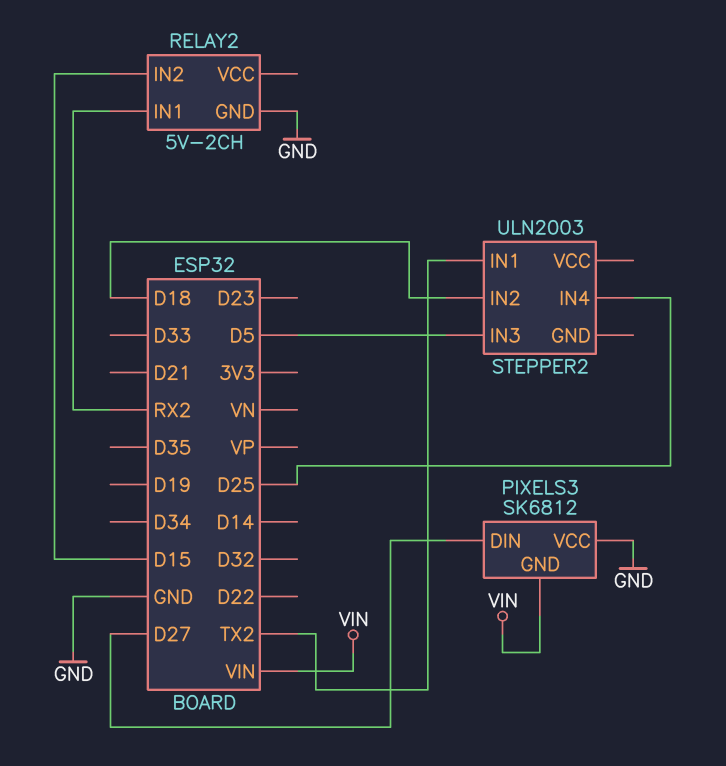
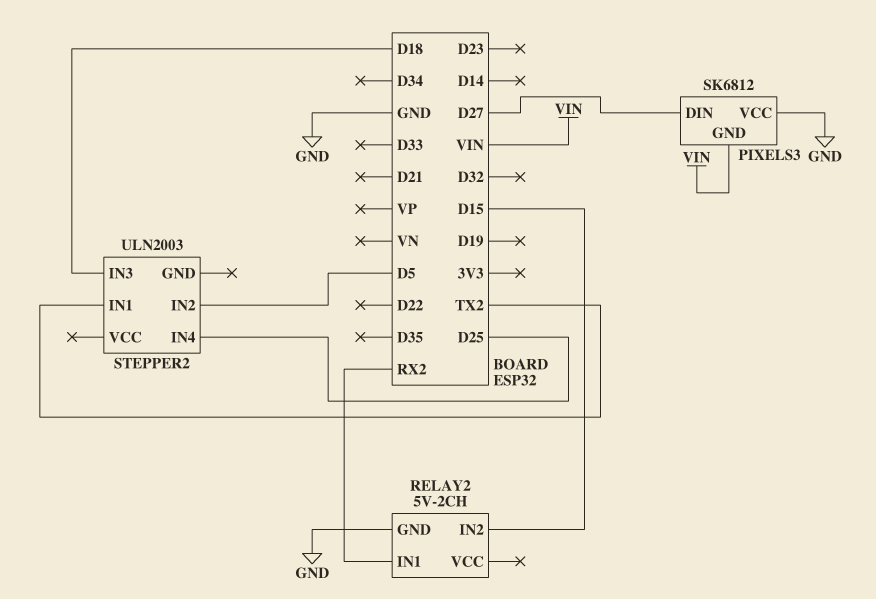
STEPPER2 pin IN2: D18 -> D5
STEPPER2 pin IN3: D5 -> D18

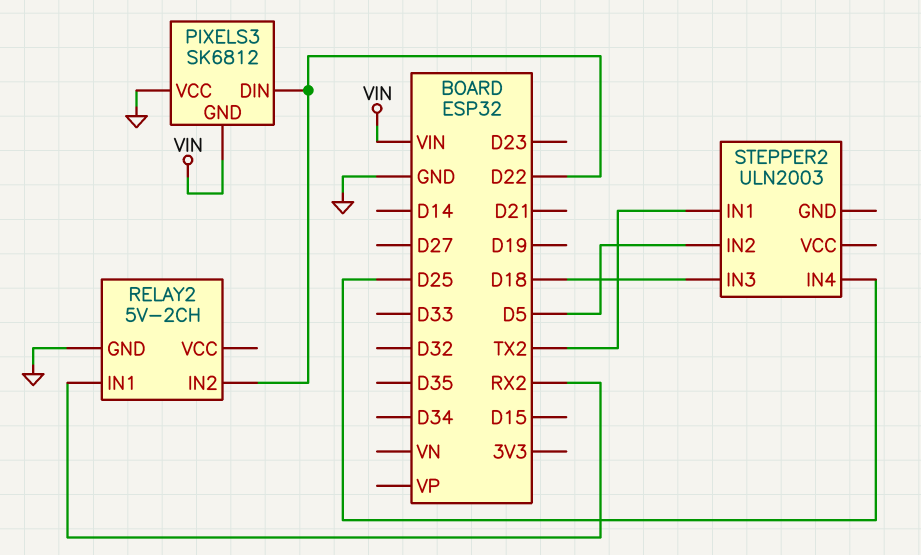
PIXELS3 pin DIN: D27 -> D22
RELAY2 pin IN2: D15 -> D22

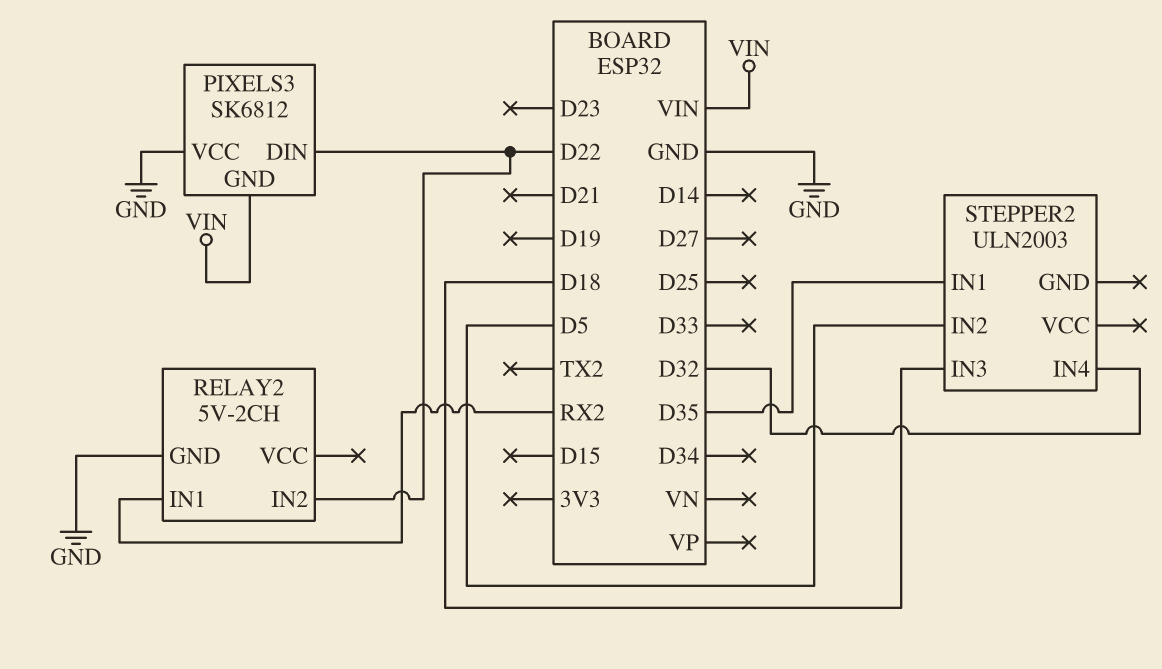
STEPPER2 pin IN1: TX2 -> D35
STEPPER2 pin IN4: D25 -> D32

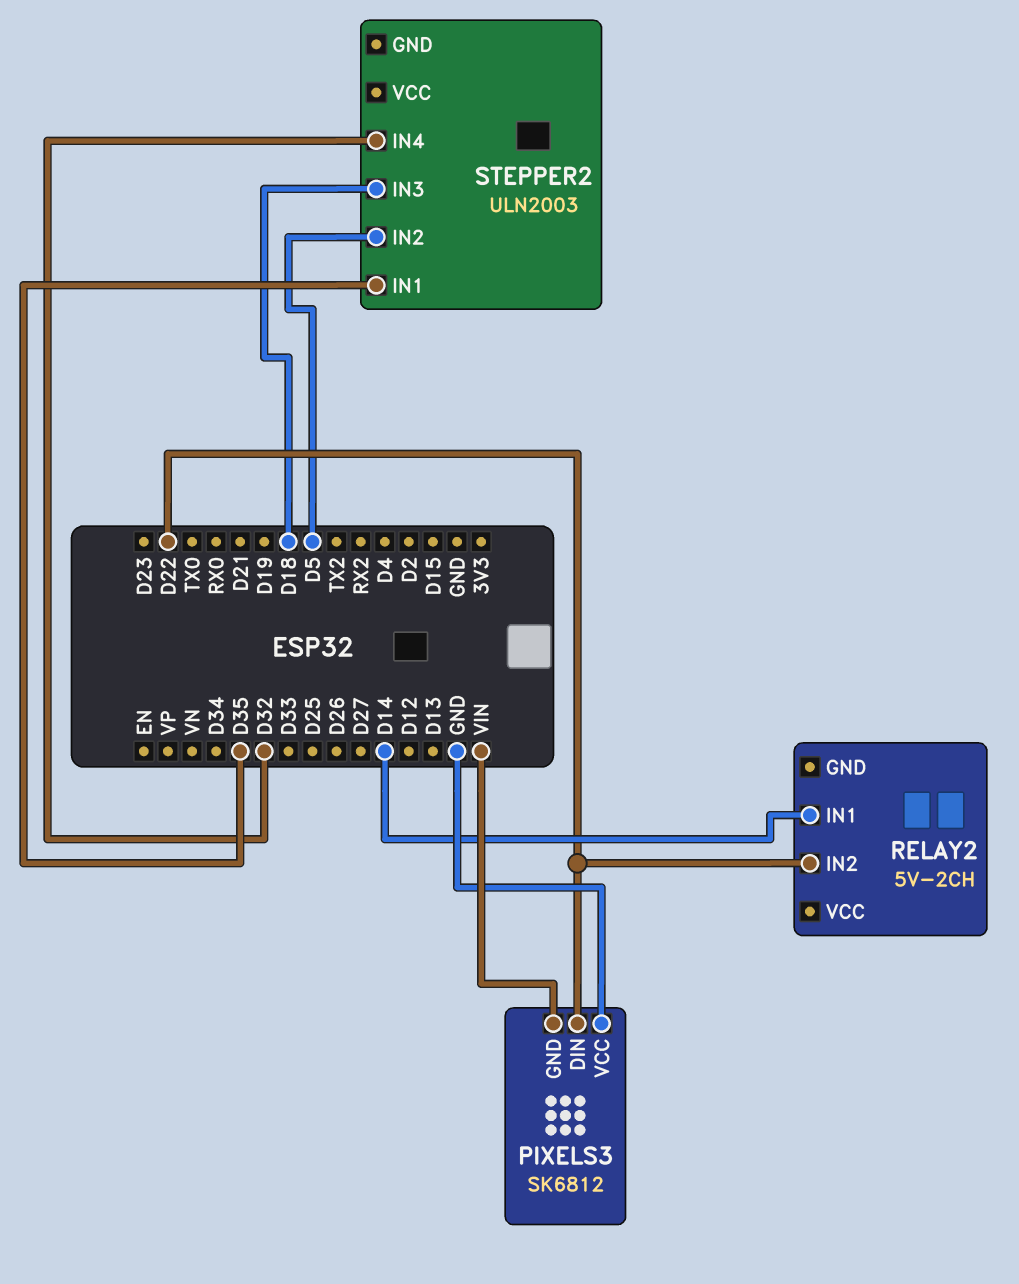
RELAY2 pin GND: GND -> none
RELAY2 pin IN1: RX2 -> D14

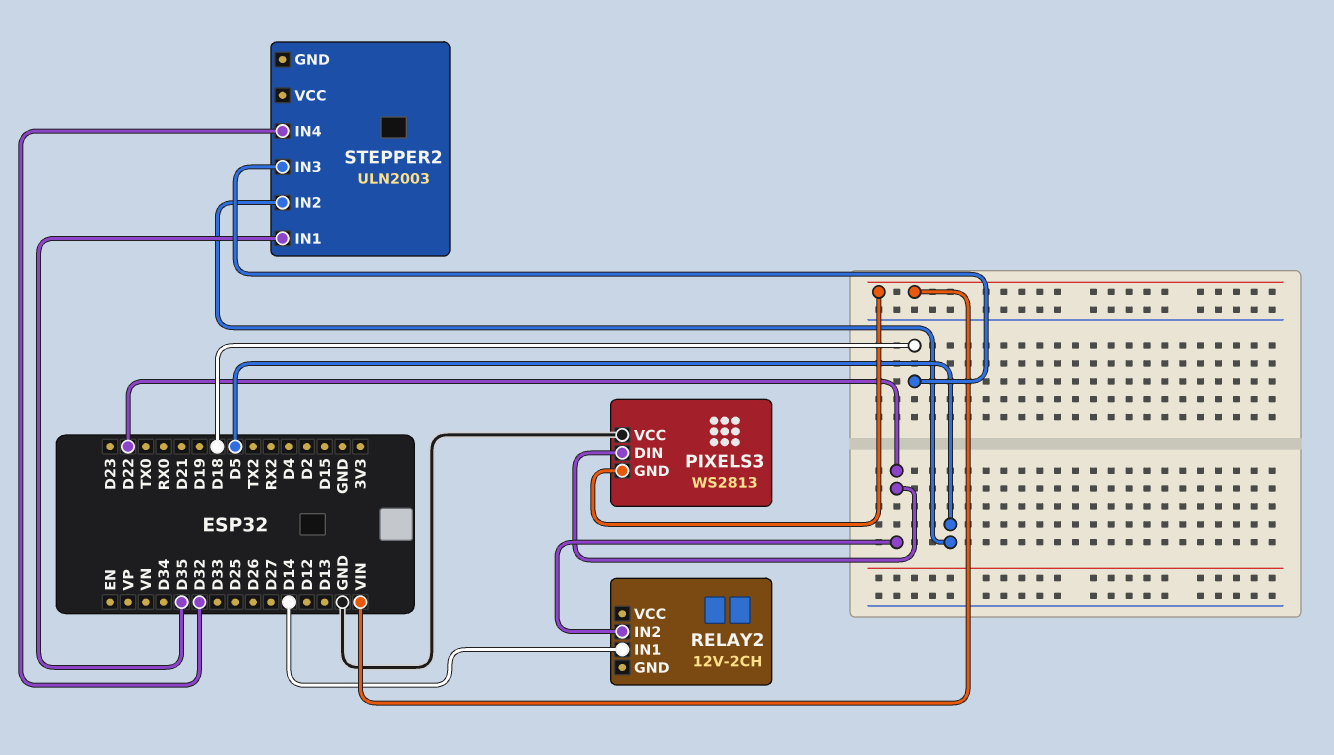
PIXELS3: SK6812 -> WS2813
RELAY2: 5V-2CH -> 12V-2CH

